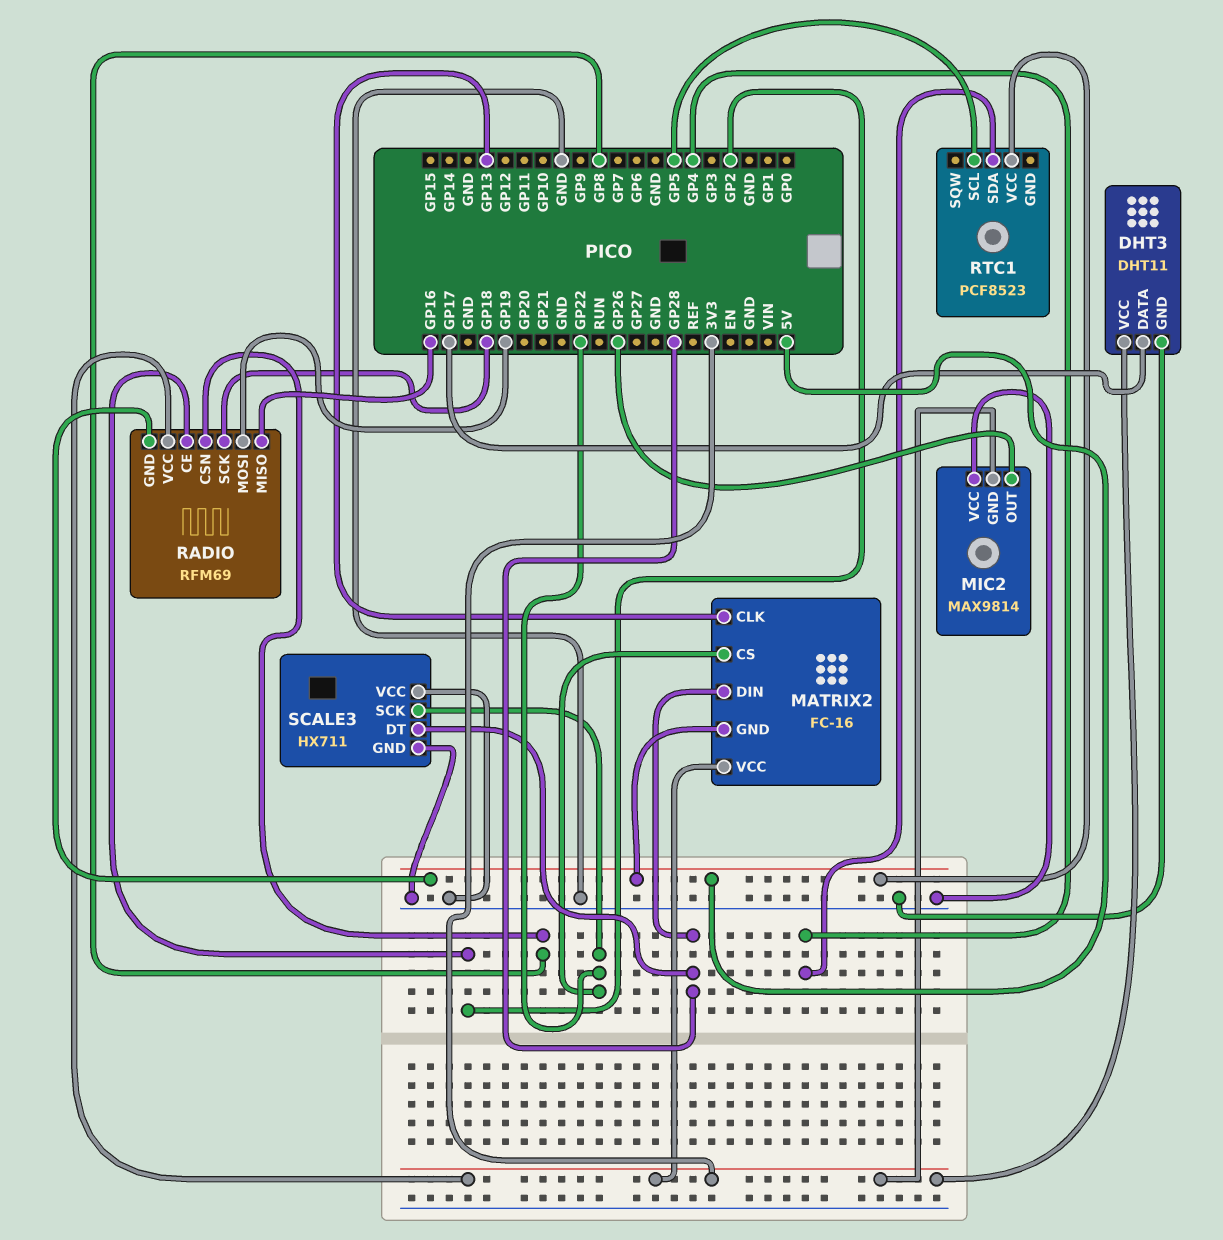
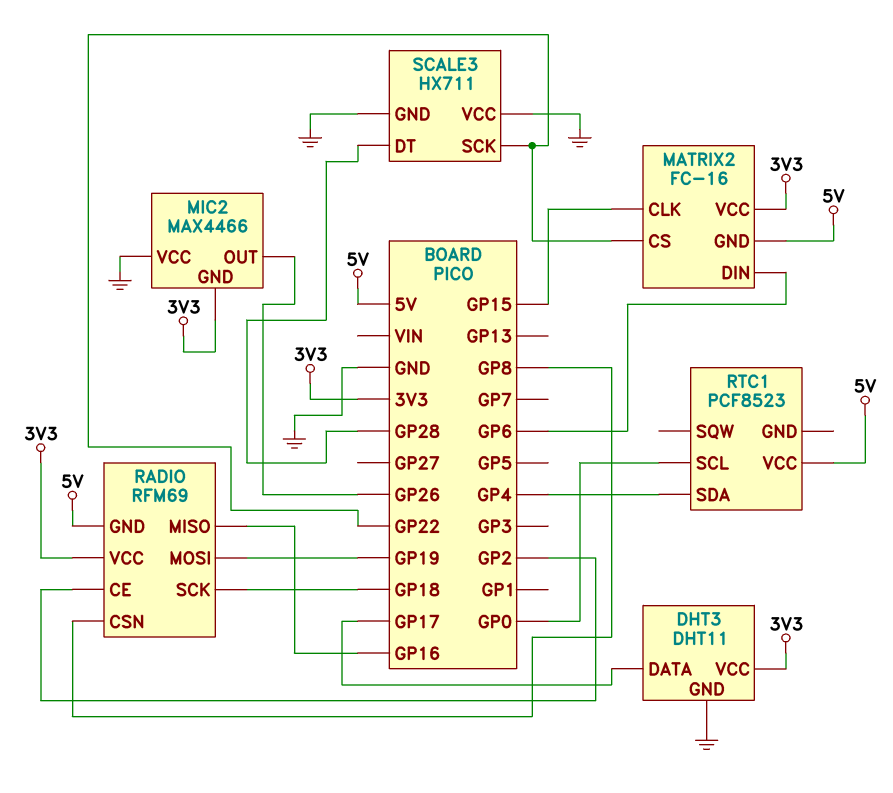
MATRIX2 pin CLK: GP13 -> GP15
MATRIX2 pin DIN: GP28 -> GP6
MIC2: MAX9814 -> MAX4466
RTC1 pin SCL: GP5 -> GP0

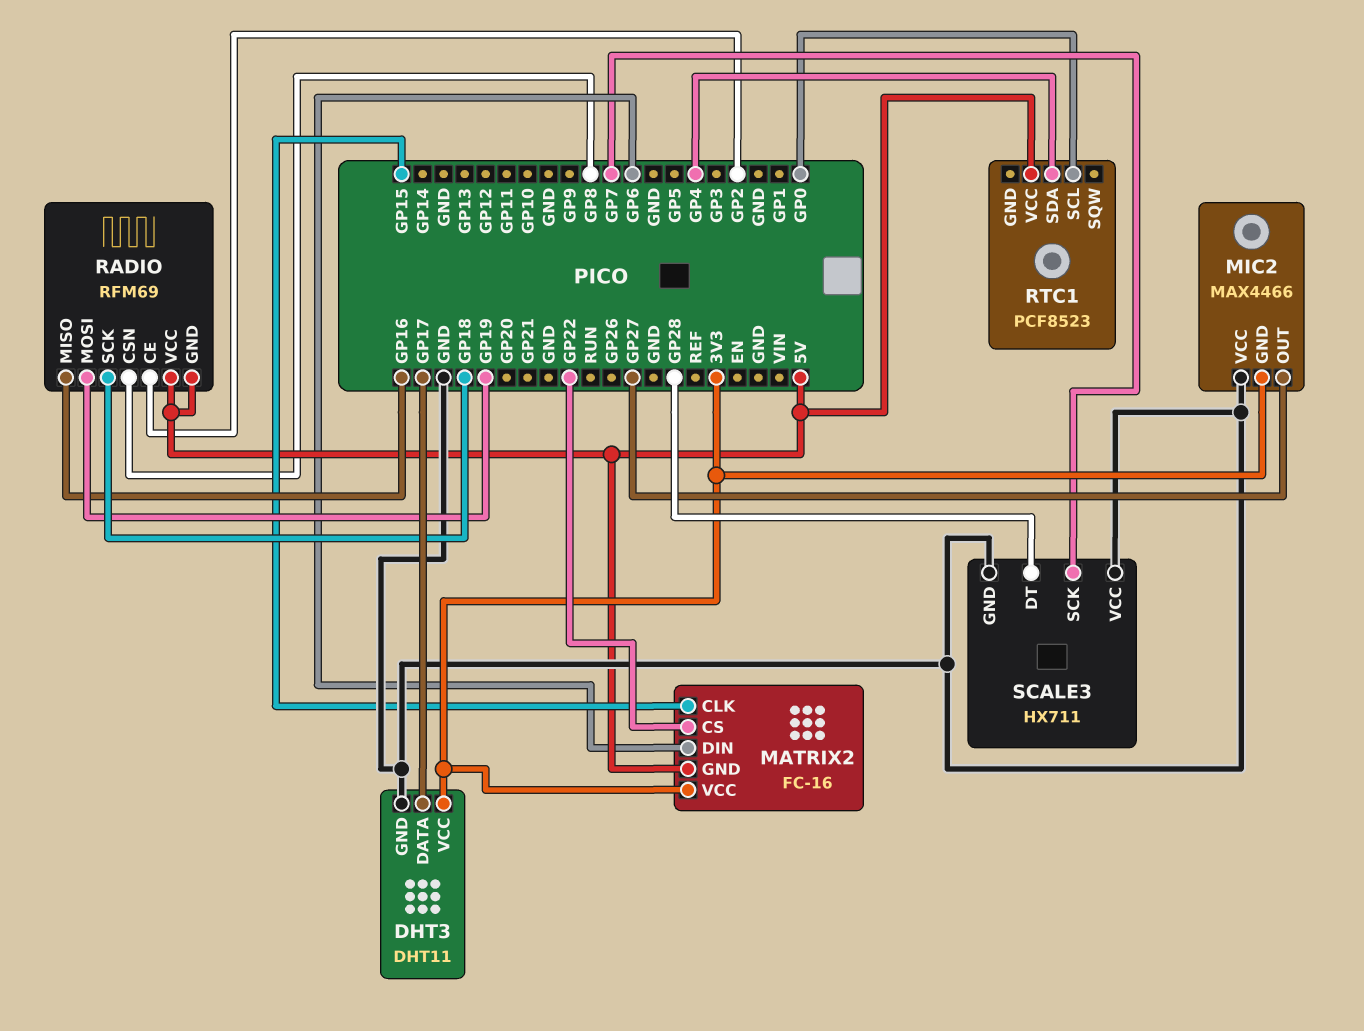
MIC2 pin OUT: GP26 -> GP27
RADIO pin VCC: 3V3 -> 5V
SCALE3 pin SCK: GP22 -> GP7

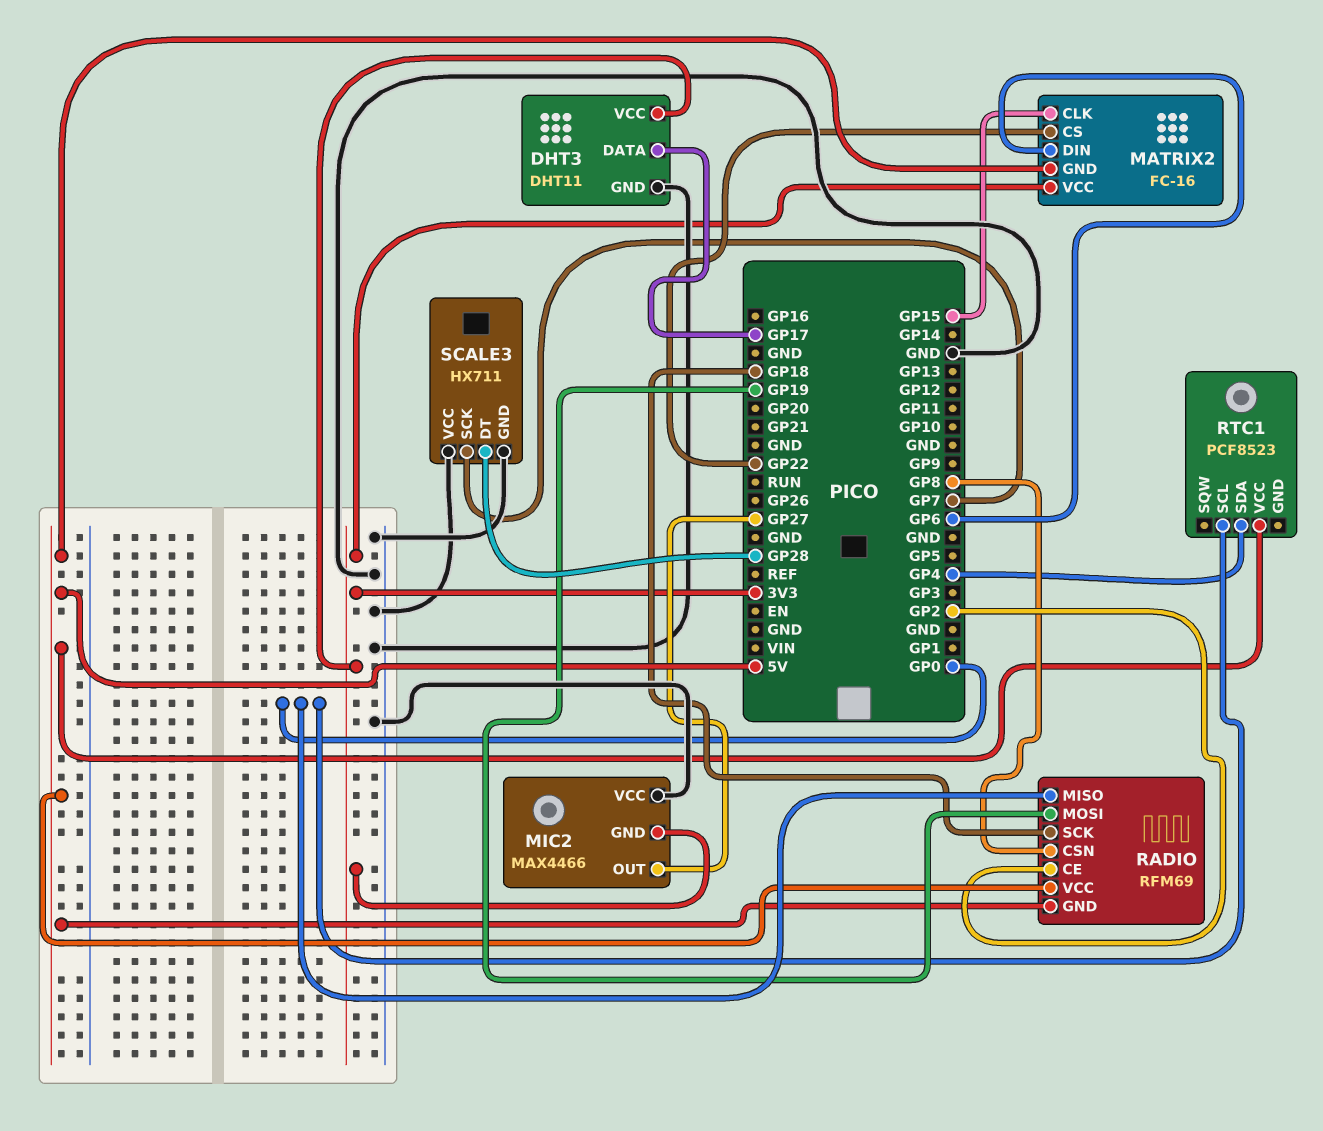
RADIO pin MISO: GP16 -> GP0

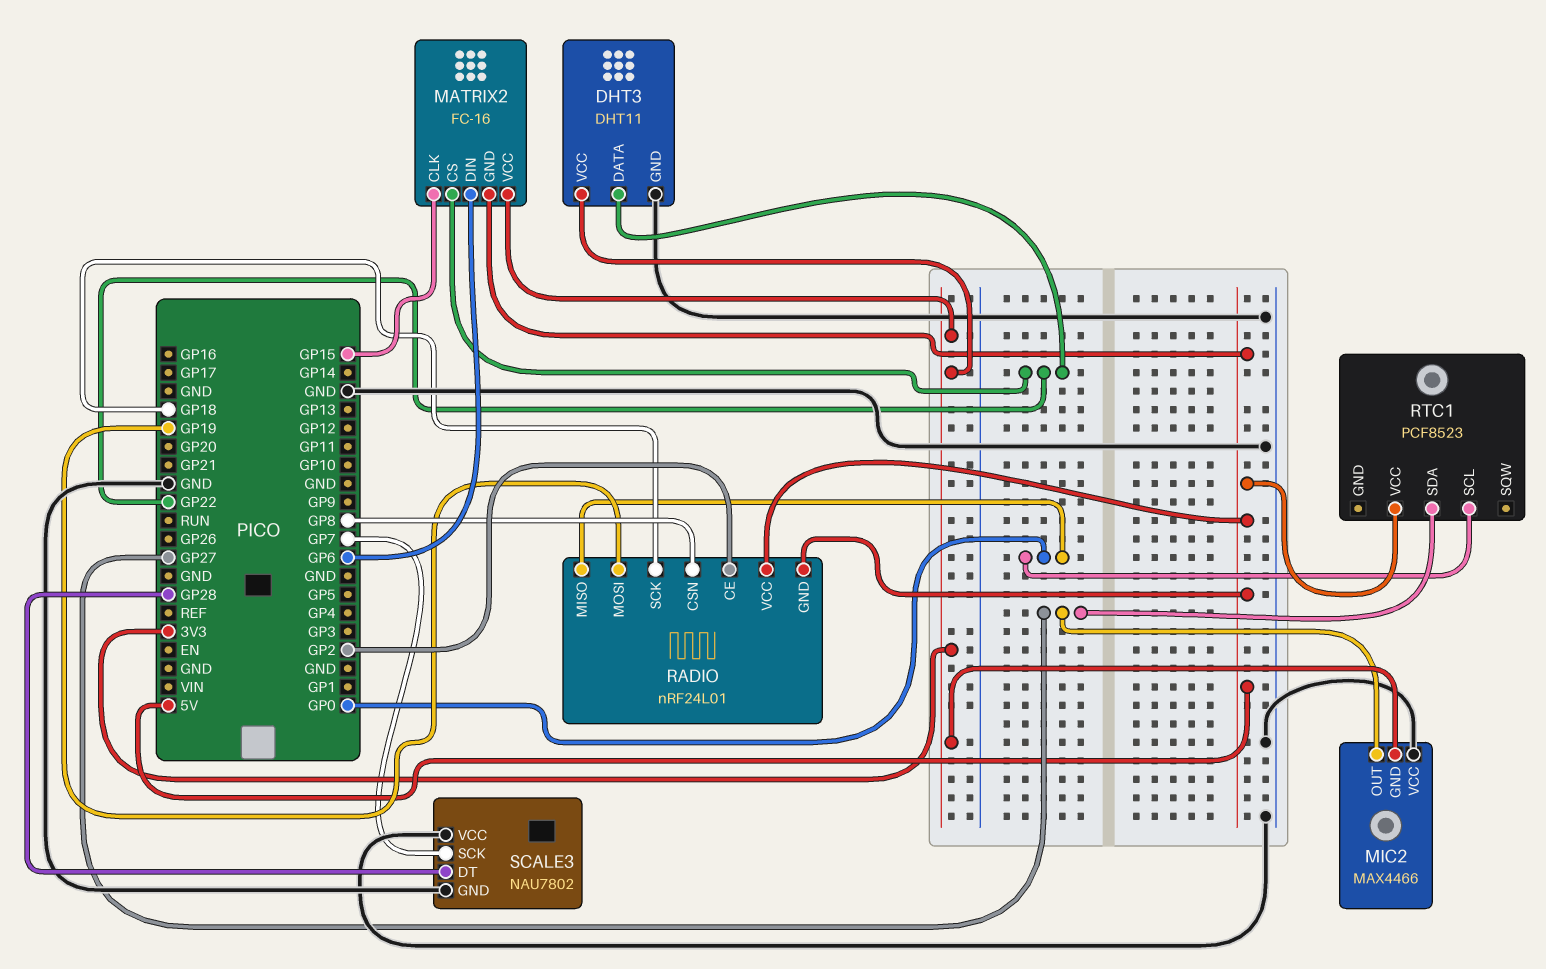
DHT3 pin DATA: GP17 -> GP22
RADIO: RFM69 -> nRF24L01
RTC1 pin SDA: GP4 -> GP27
SCALE3: HX711 -> NAU7802

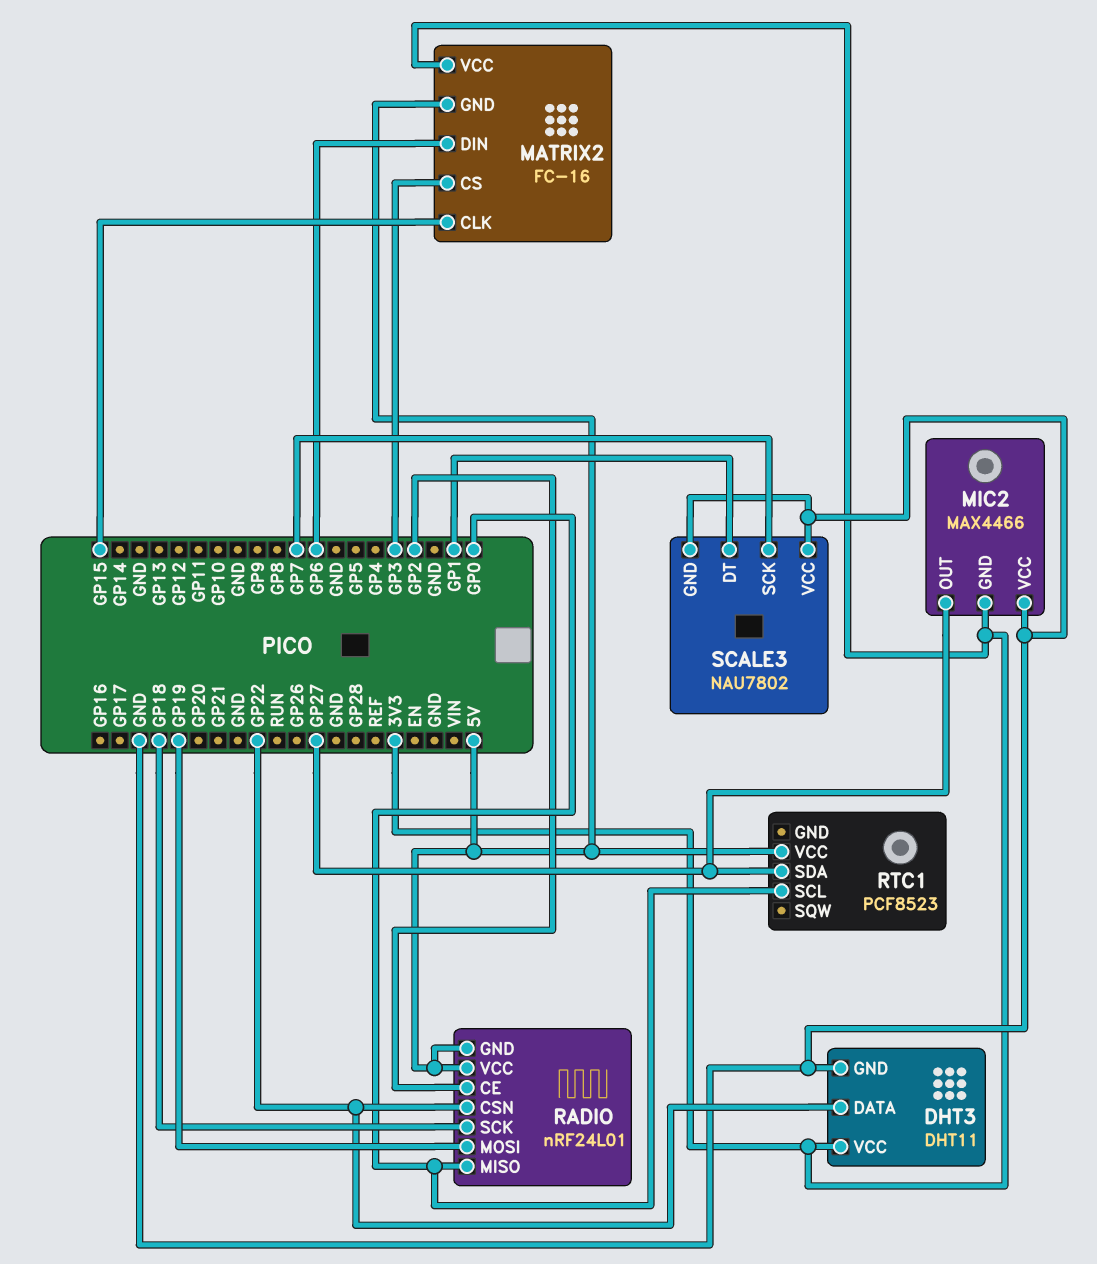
MATRIX2 pin CS: GP22 -> GP3
RADIO pin CSN: GP8 -> GP22
SCALE3 pin DT: GP28 -> GP1

